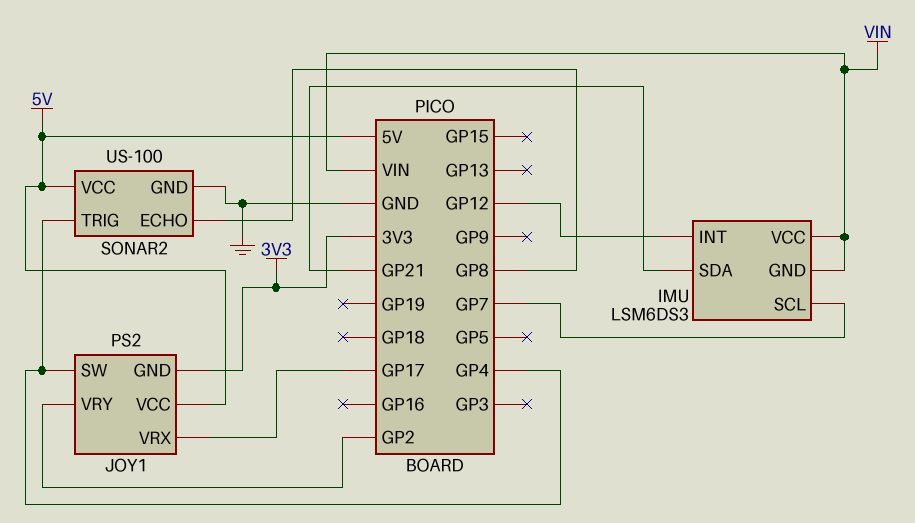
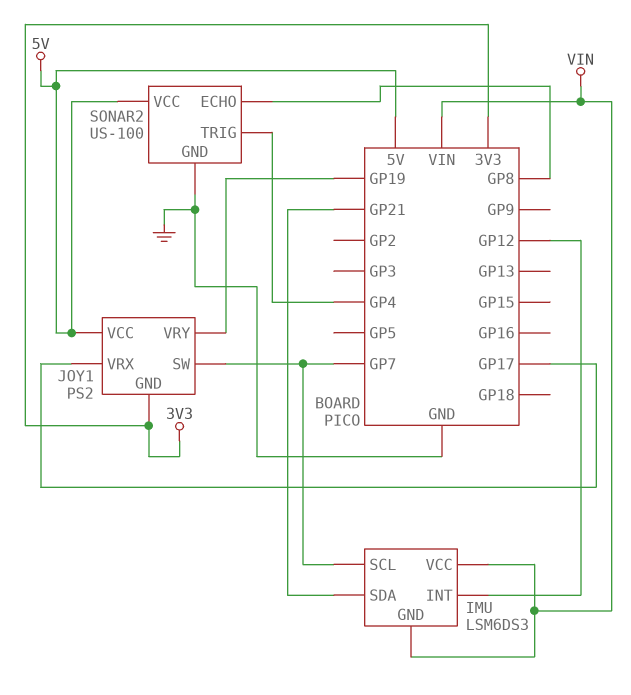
JOY1 pin SW: GP4 -> GP7
JOY1 pin VRY: GP2 -> GP19

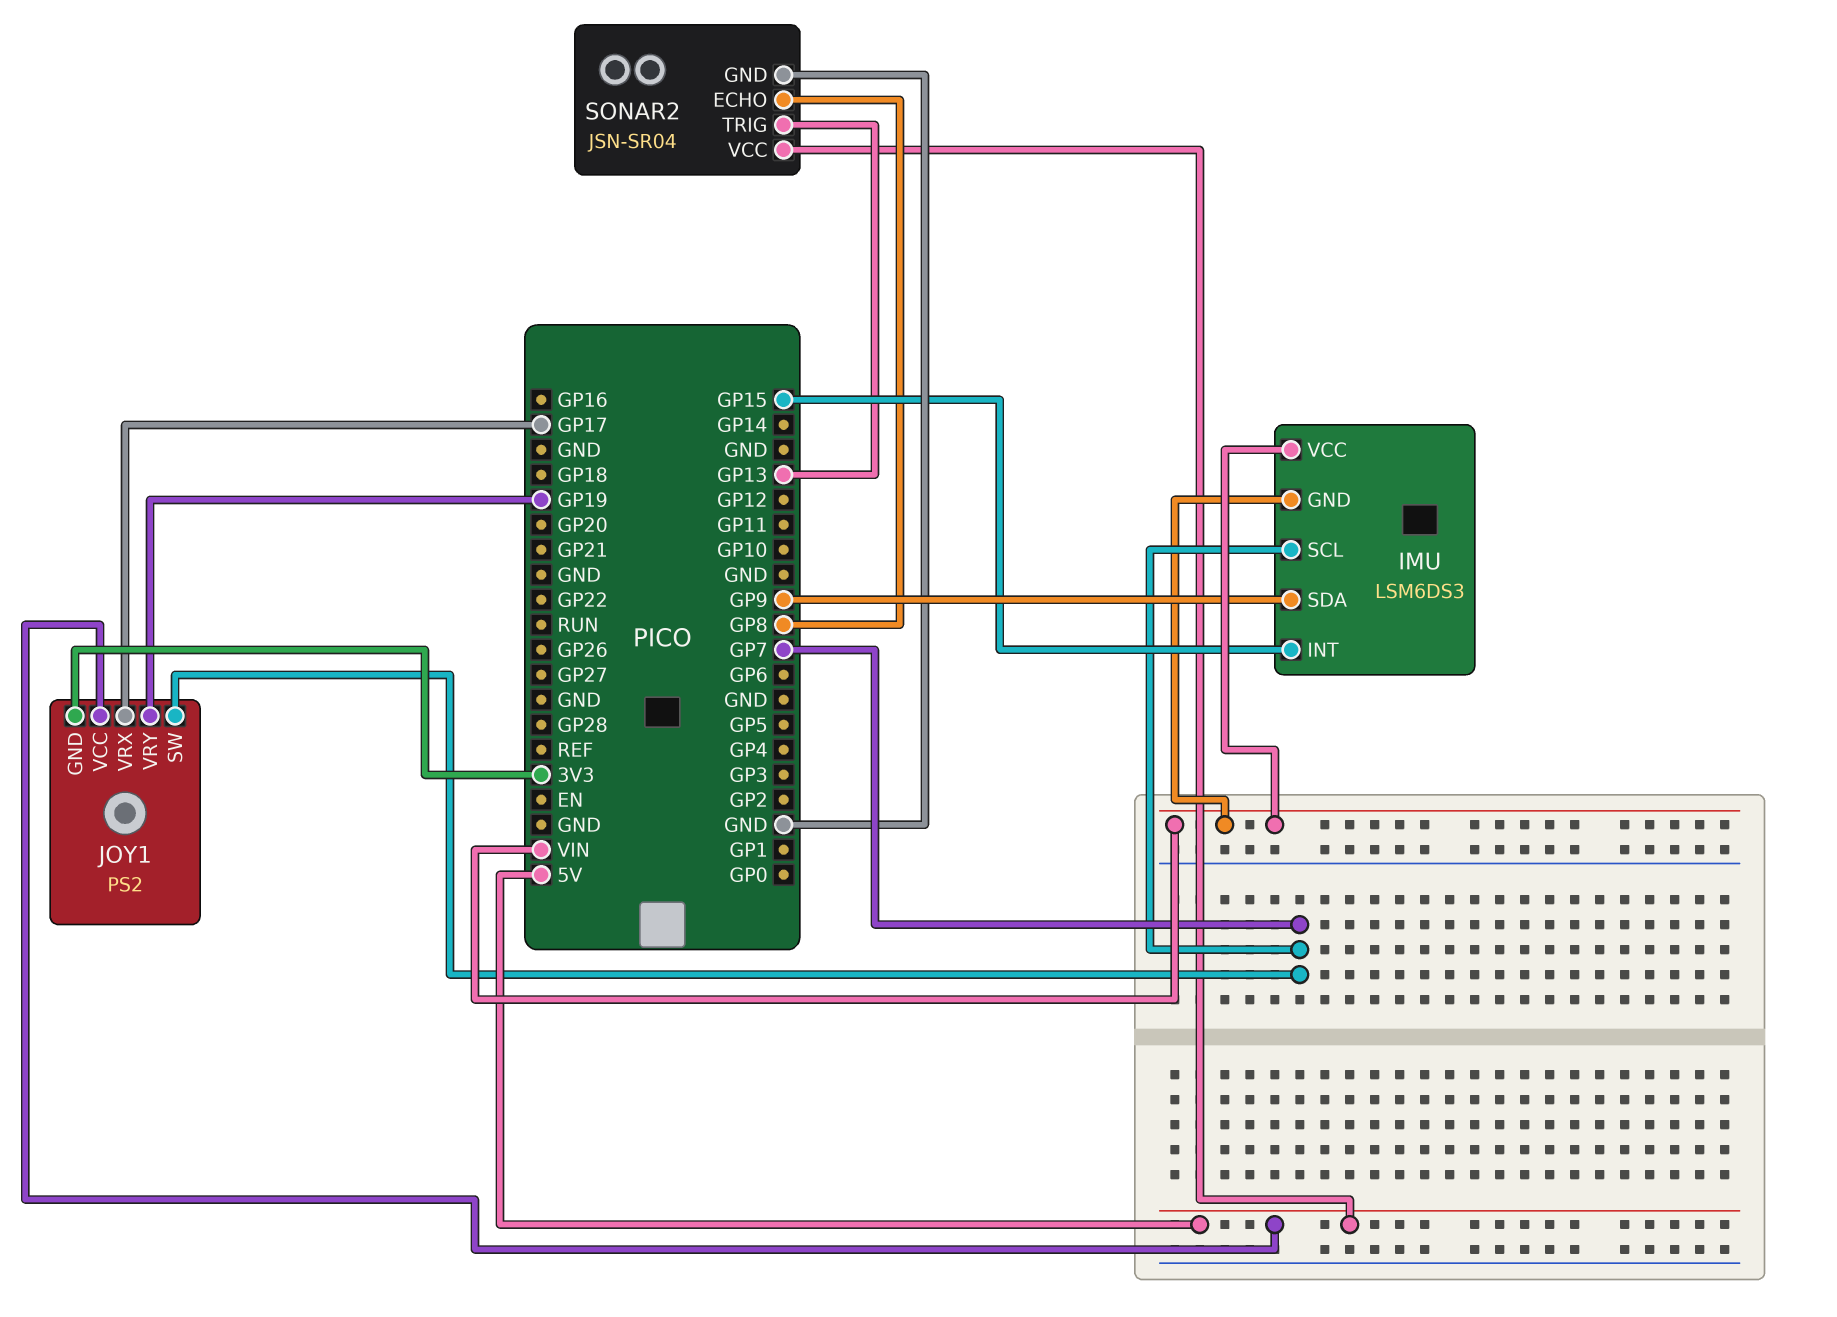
IMU pin INT: GP12 -> GP15
IMU pin SDA: GP21 -> GP9
SONAR2: US-100 -> JSN-SR04
SONAR2 pin TRIG: GP4 -> GP13

